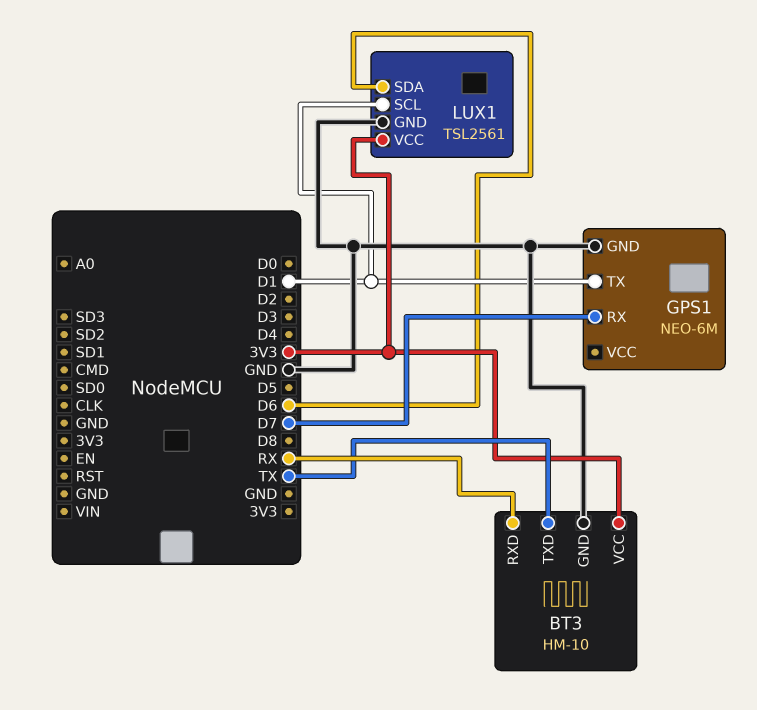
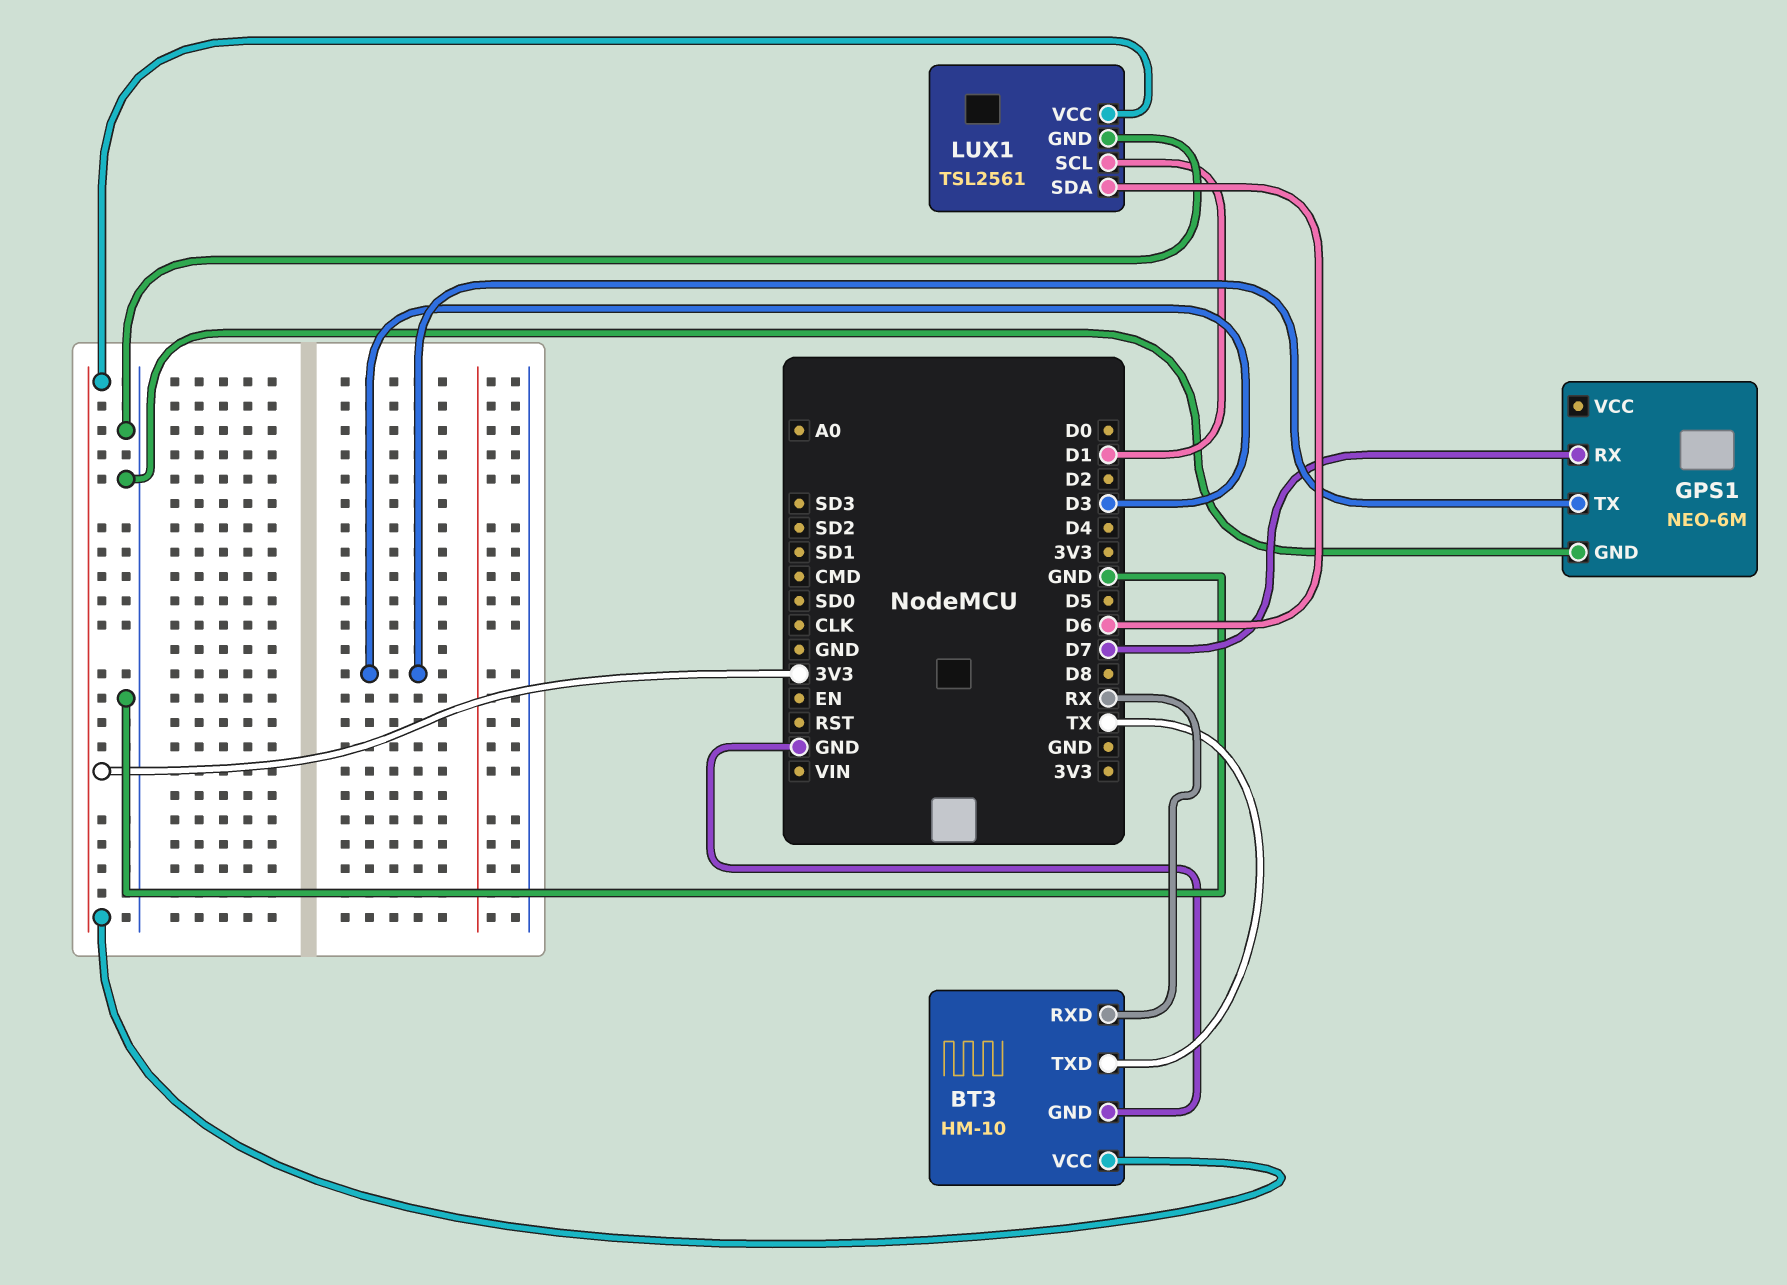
GPS1 pin TX: D1 -> D3

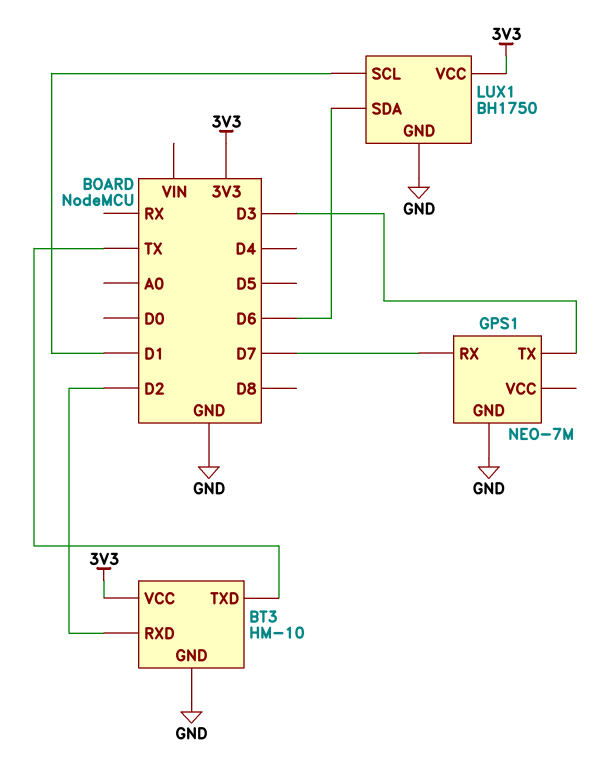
BT3 pin RXD: RX -> D2
GPS1: NEO-6M -> NEO-7M
LUX1: TSL2561 -> BH1750

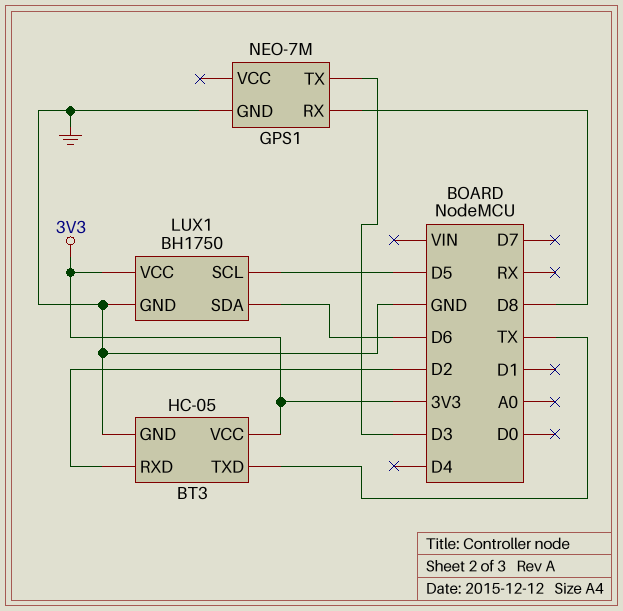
BT3: HM-10 -> HC-05
GPS1 pin RX: D7 -> D8
LUX1 pin SCL: D1 -> D5

